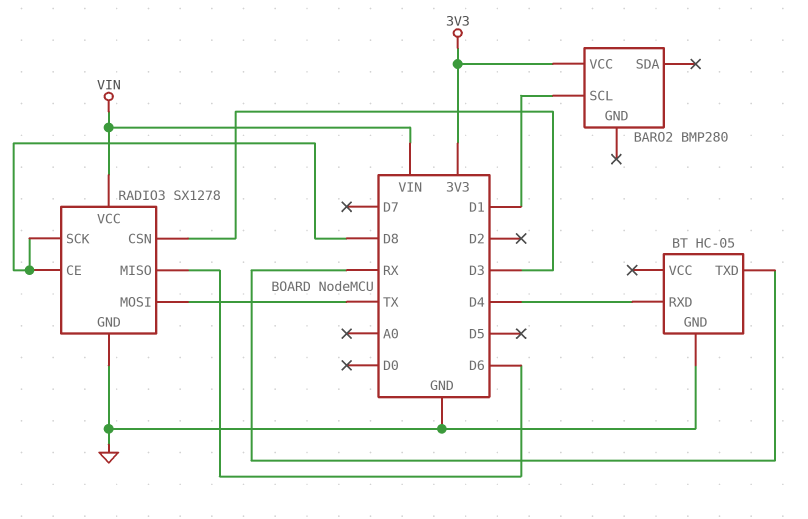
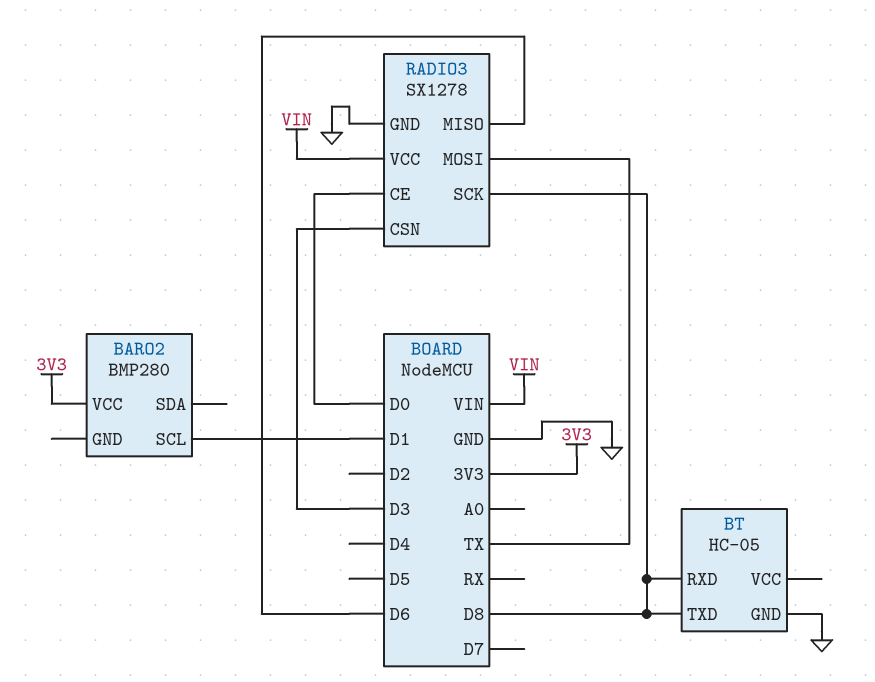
BT pin RXD: D4 -> D8
BT pin TXD: RX -> D8
RADIO3 pin CE: D8 -> D0

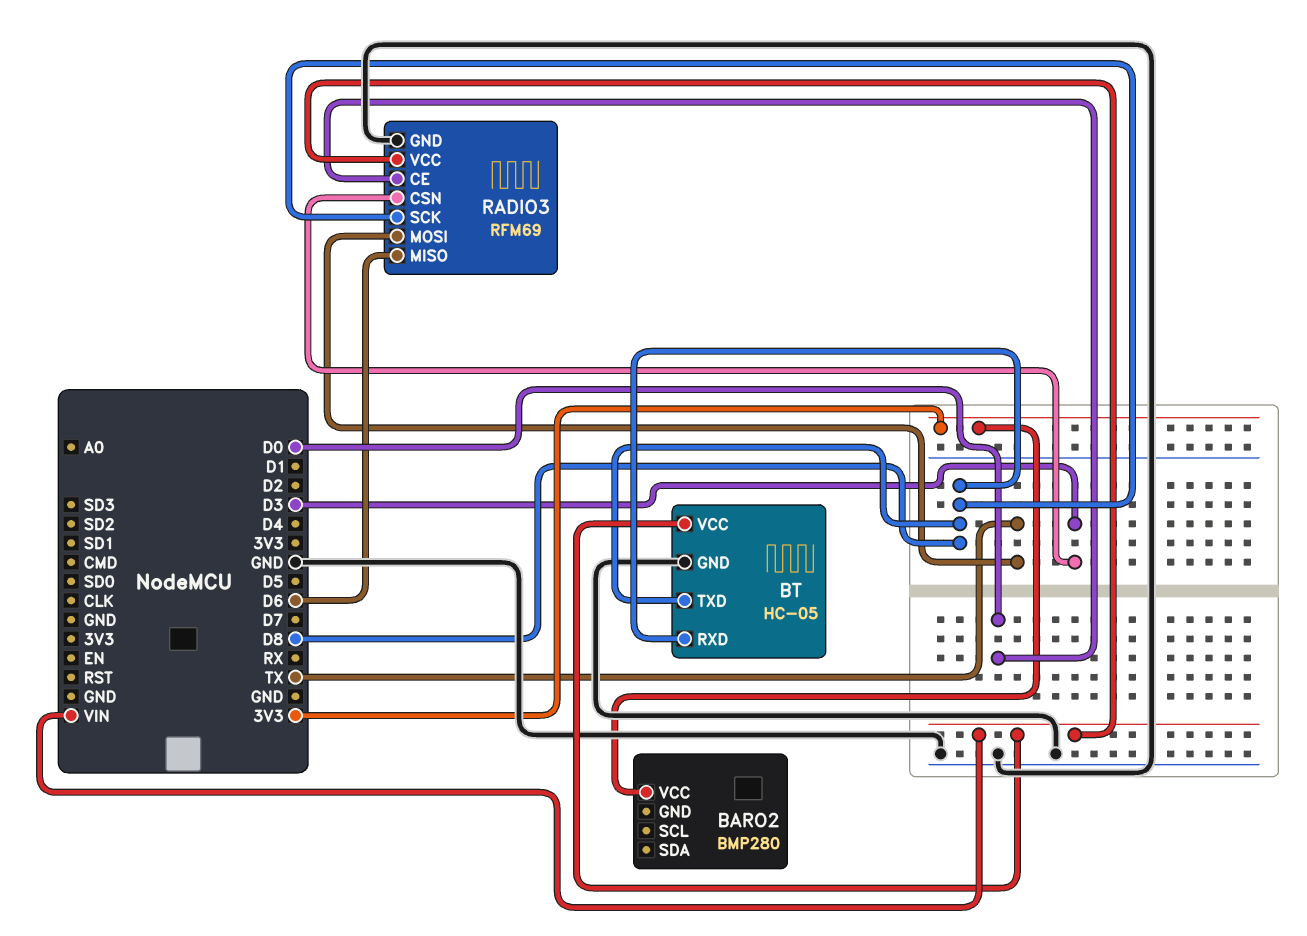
BARO2 pin SCL: D1 -> none
BT pin VCC: none -> VIN
RADIO3: SX1278 -> RFM69

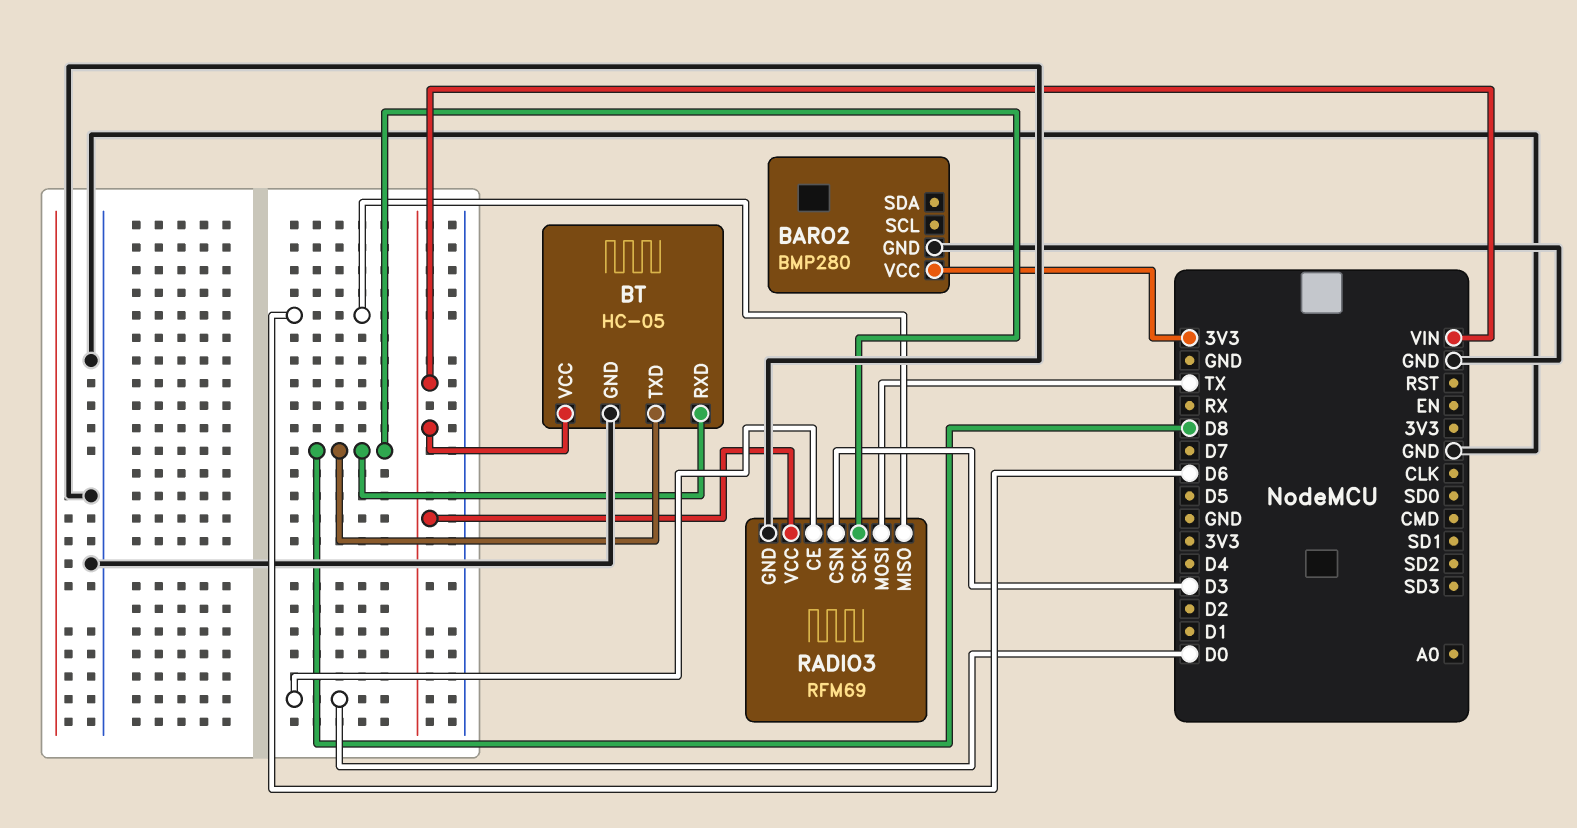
BARO2 pin GND: none -> GND

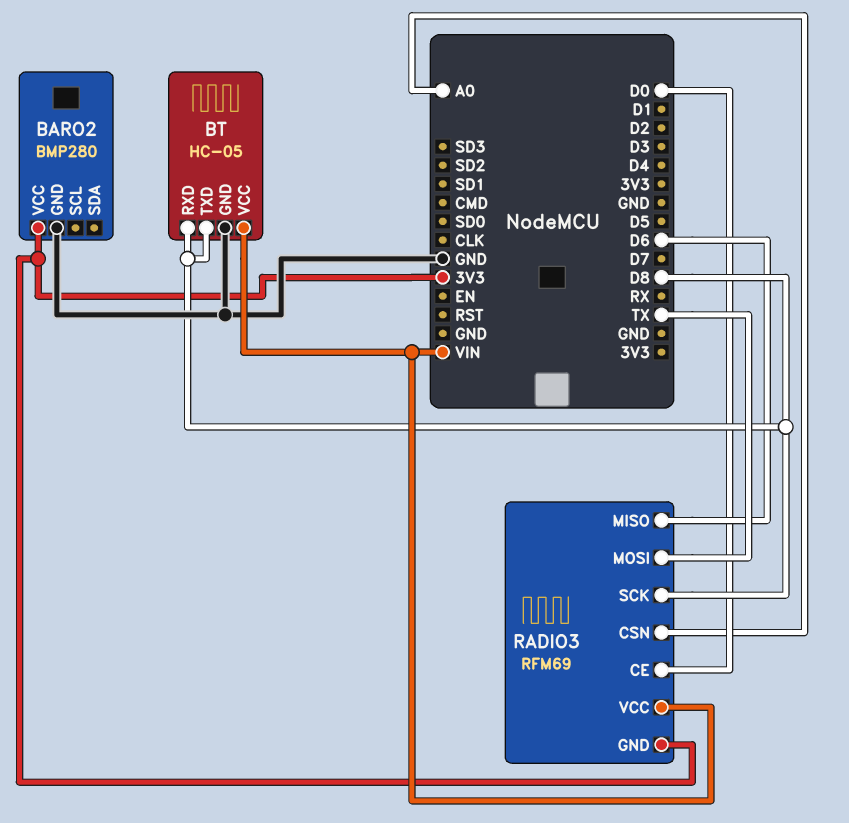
RADIO3 pin CSN: D3 -> A0
RADIO3 pin GND: GND -> 3V3

